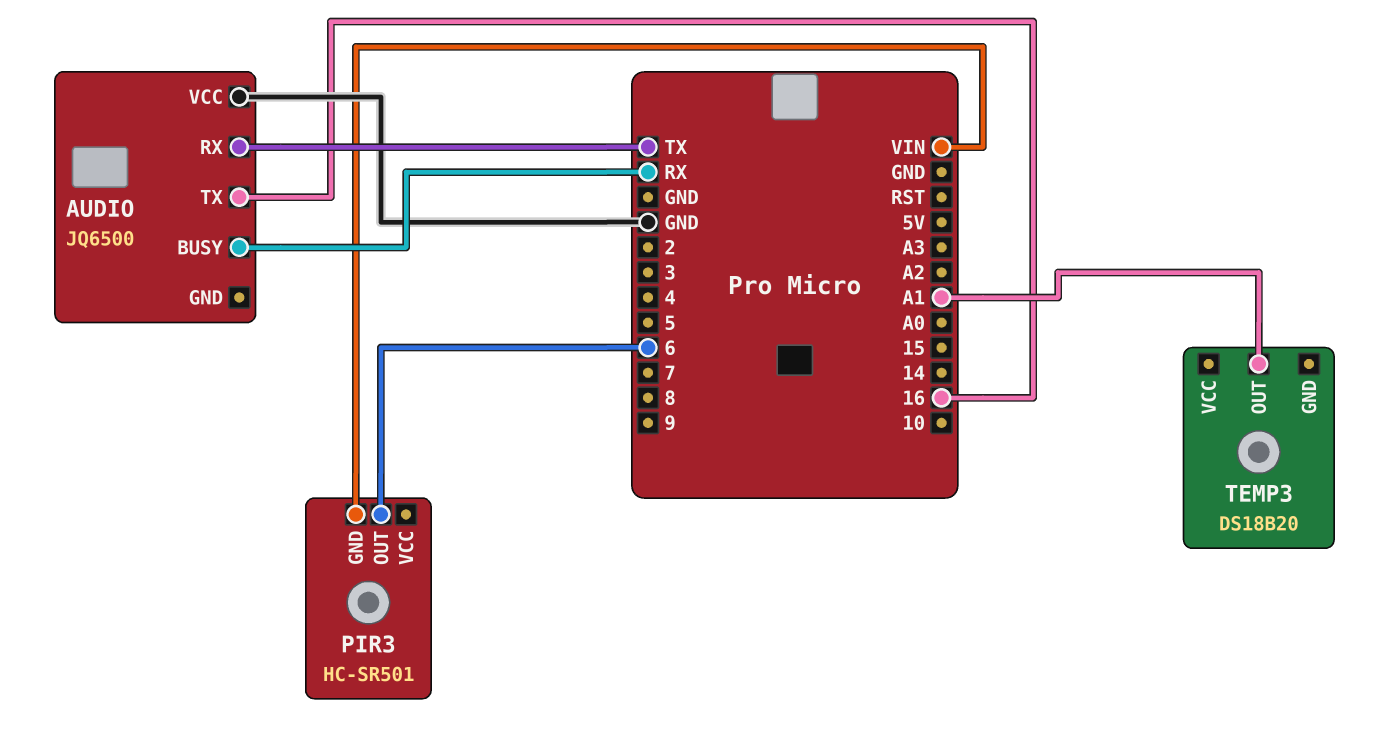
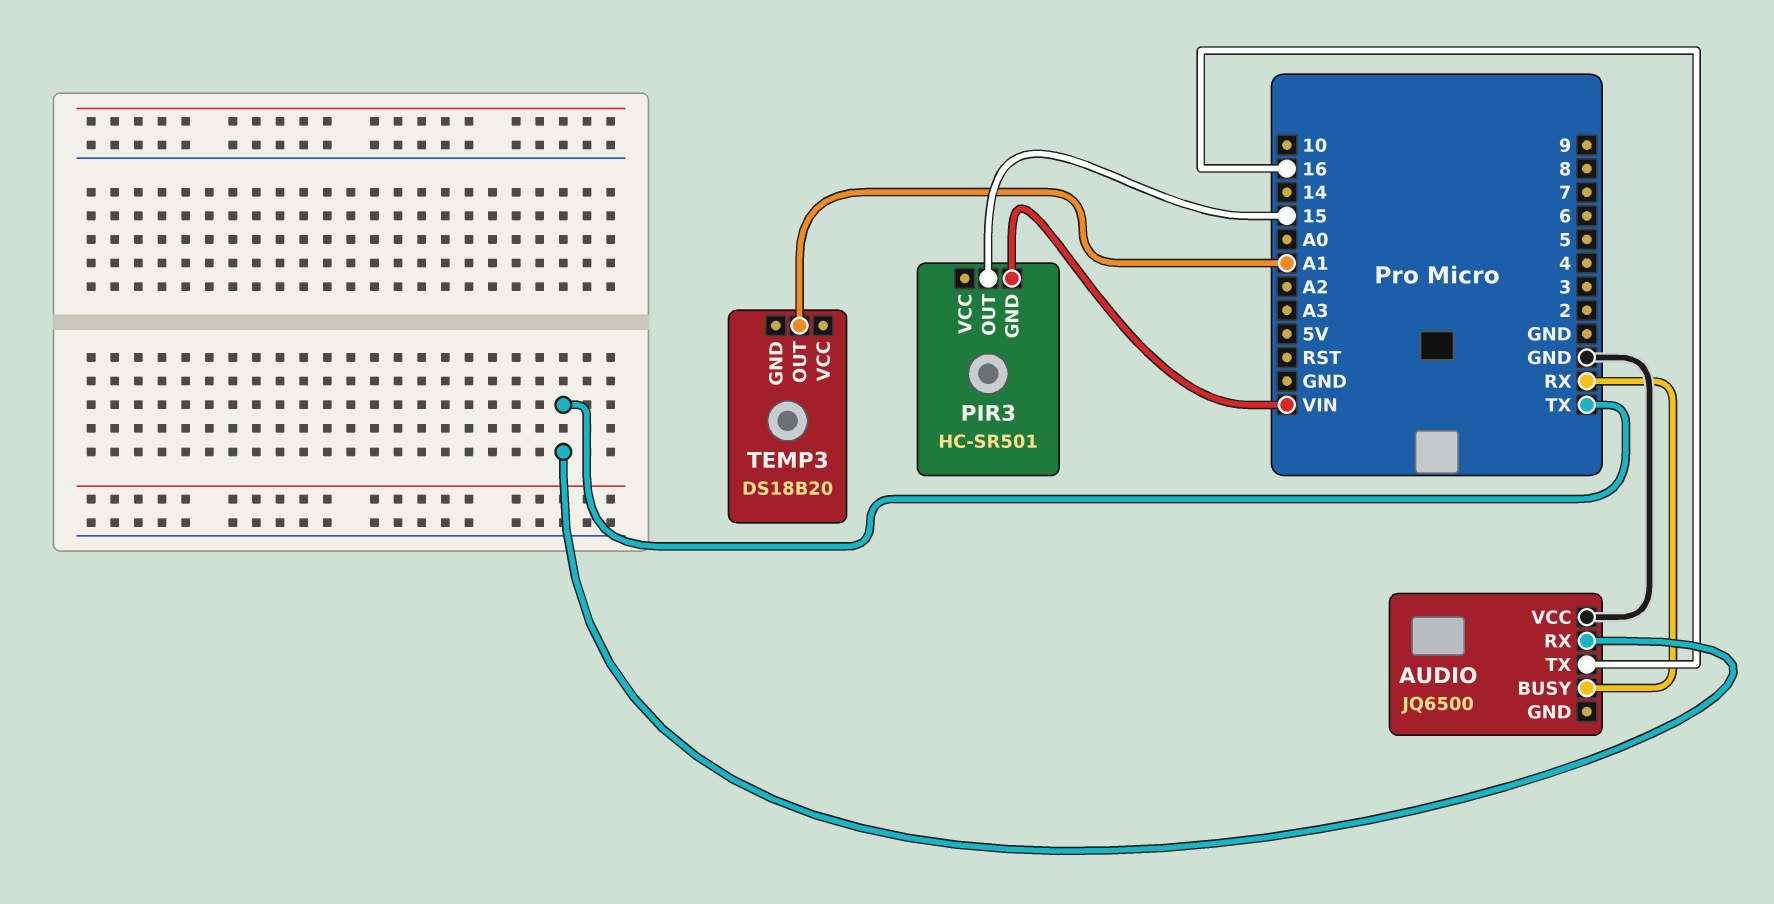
PIR3 pin OUT: 6 -> 15

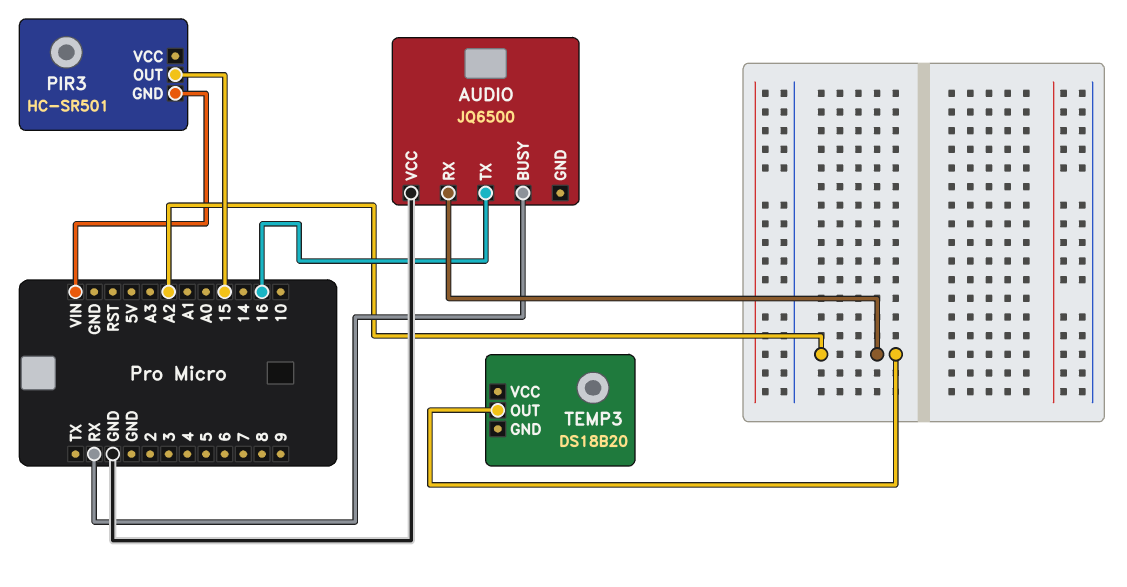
AUDIO pin RX: TX -> A2
TEMP3 pin OUT: A1 -> A2

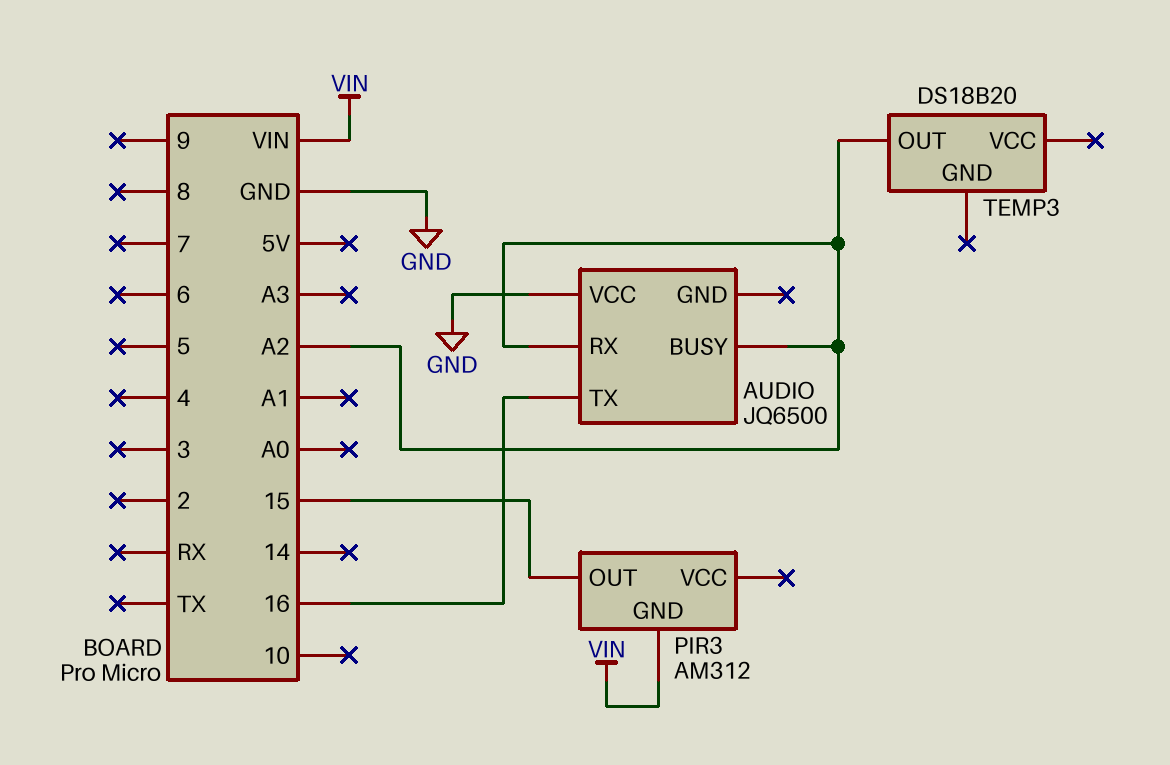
AUDIO pin BUSY: RX -> A2
PIR3: HC-SR501 -> AM312

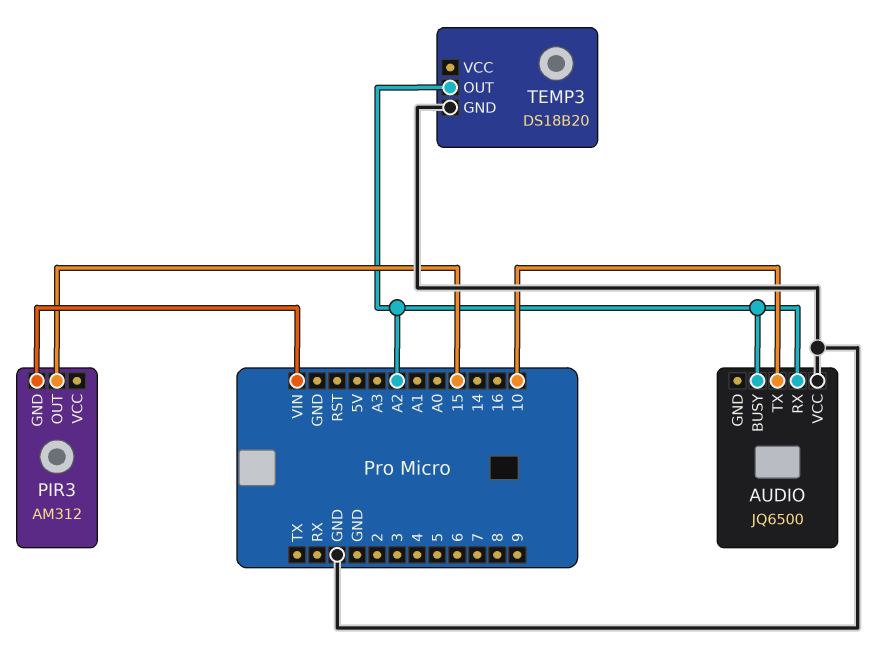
AUDIO pin TX: 16 -> 10
TEMP3 pin GND: none -> GND

